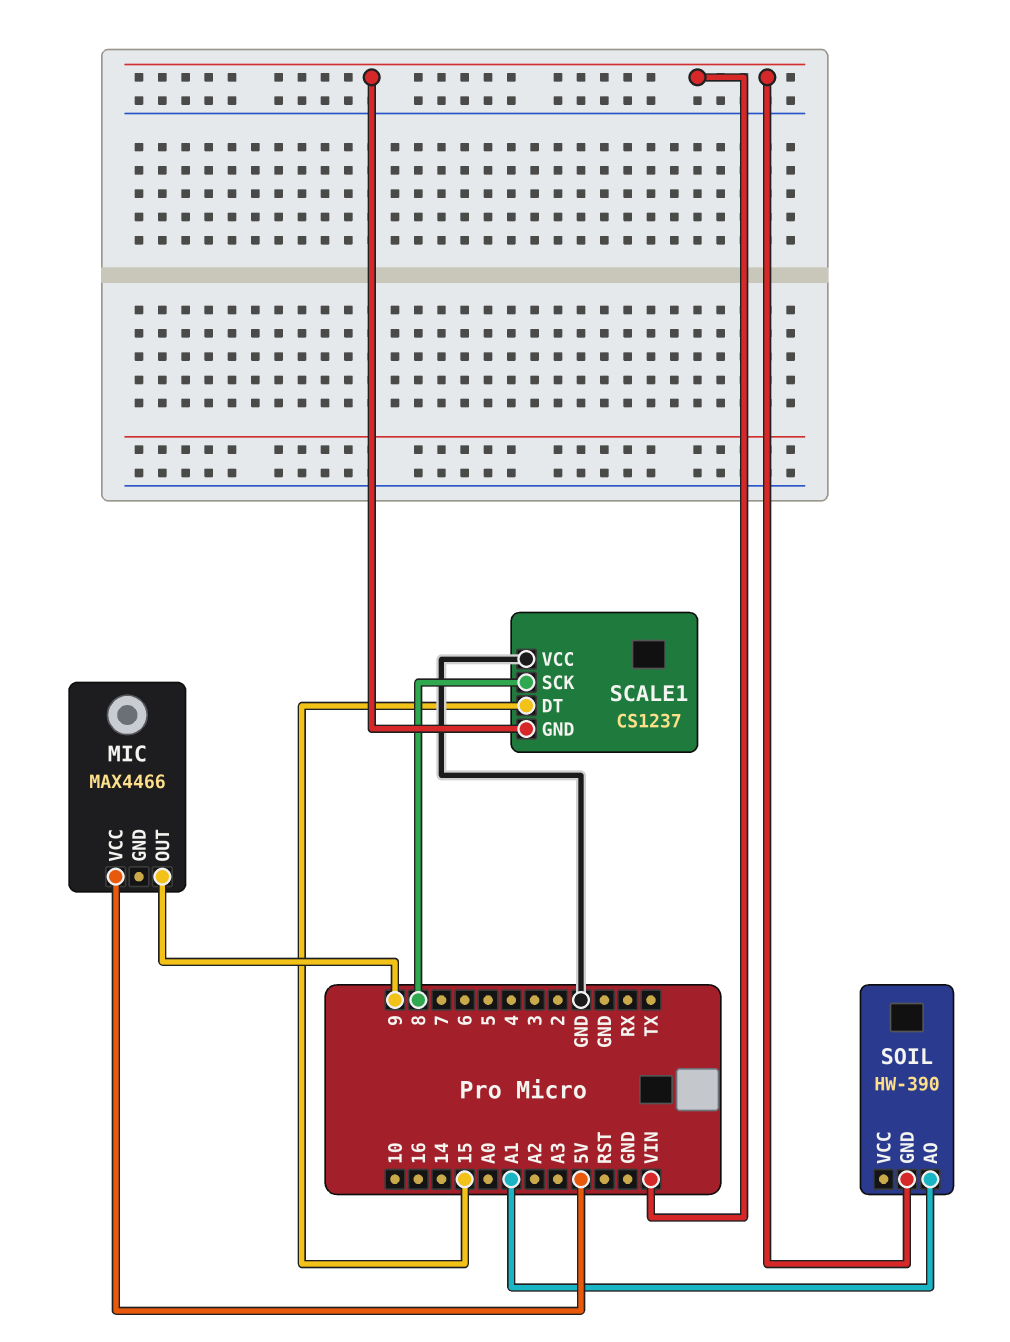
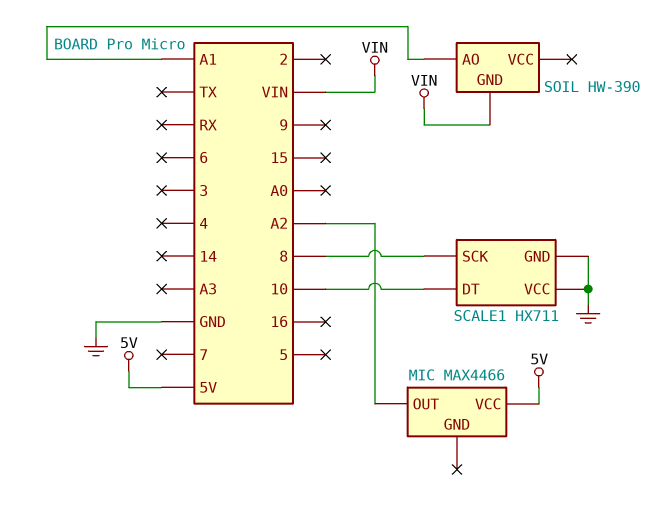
MIC pin OUT: 9 -> A2
SCALE1: CS1237 -> HX711
SCALE1 pin DT: 15 -> 10
SCALE1 pin GND: VIN -> GND

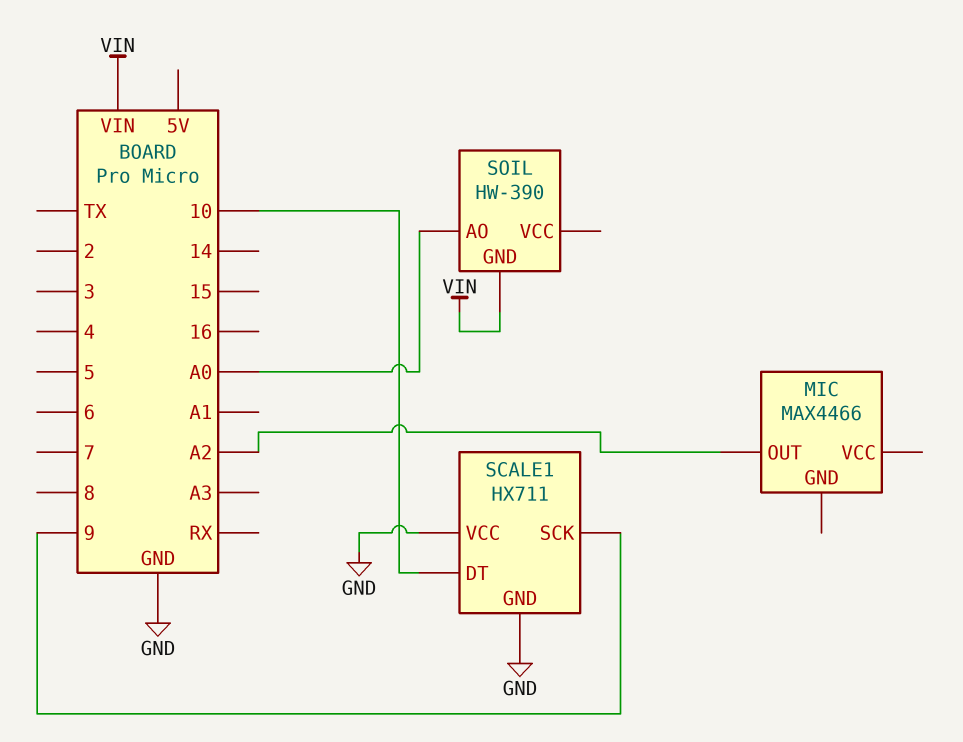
MIC pin VCC: 5V -> none
SCALE1 pin SCK: 8 -> 9
SOIL pin AO: A1 -> A0

